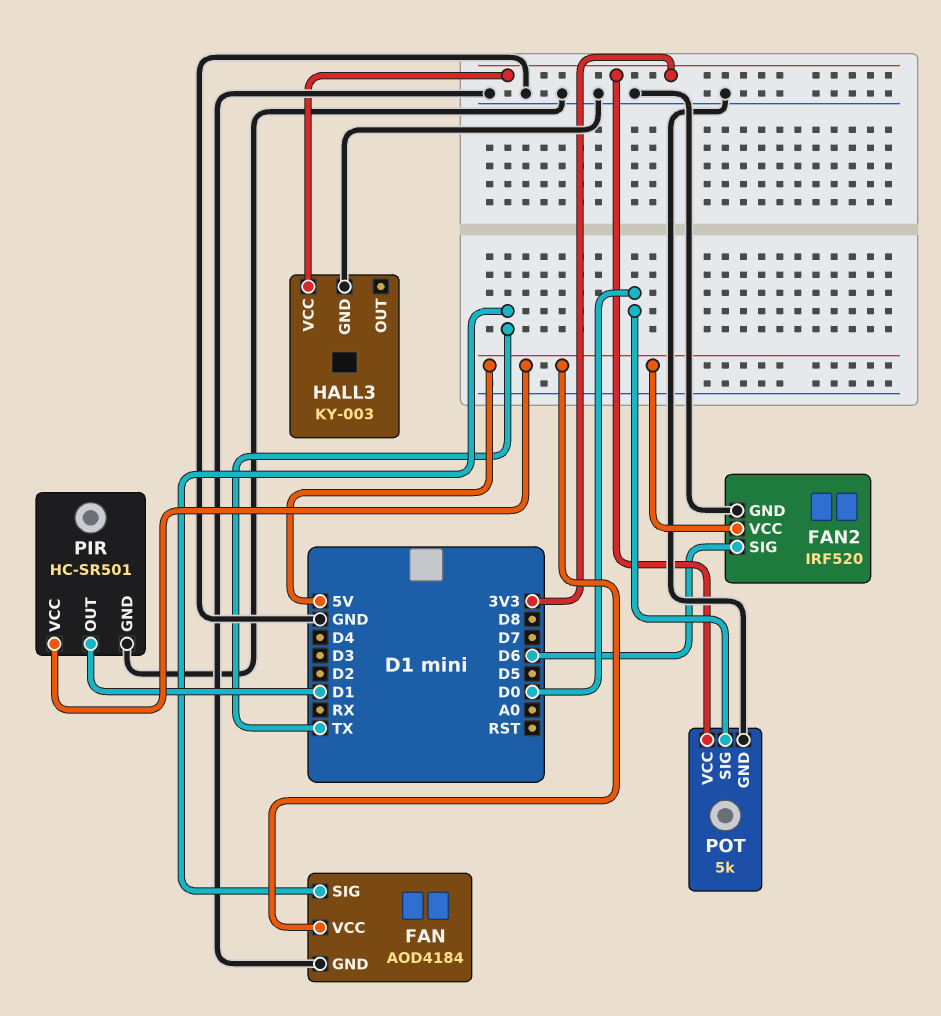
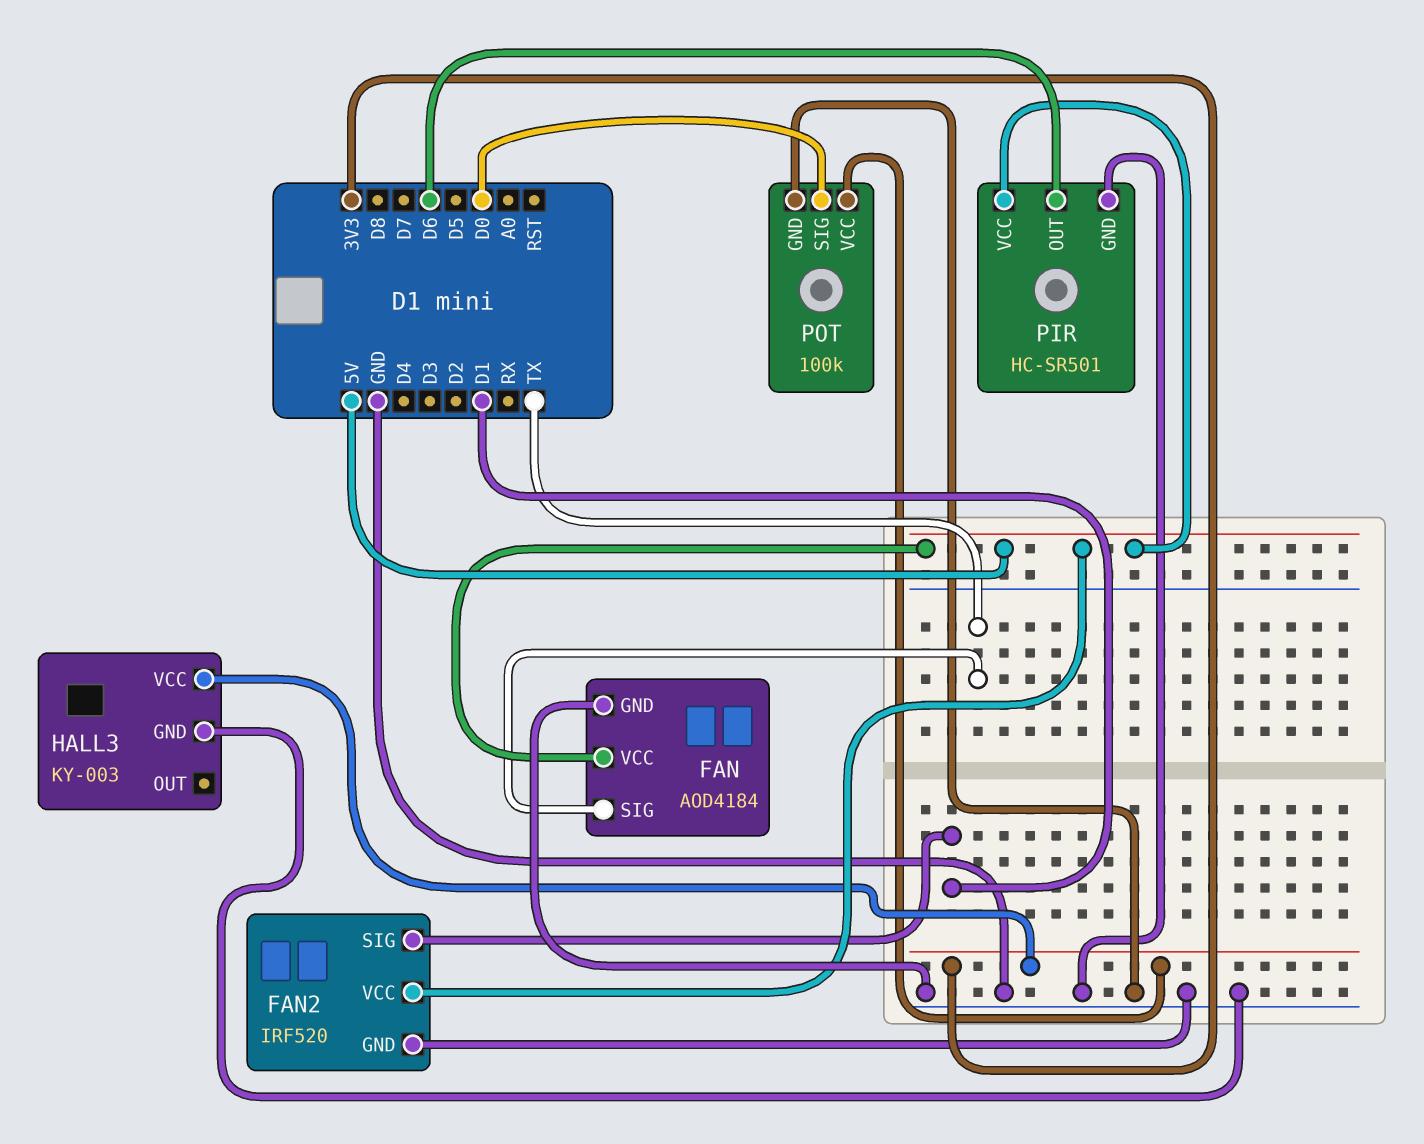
FAN2 pin SIG: D6 -> D1
PIR pin OUT: D1 -> D6
POT: 5k -> 100k

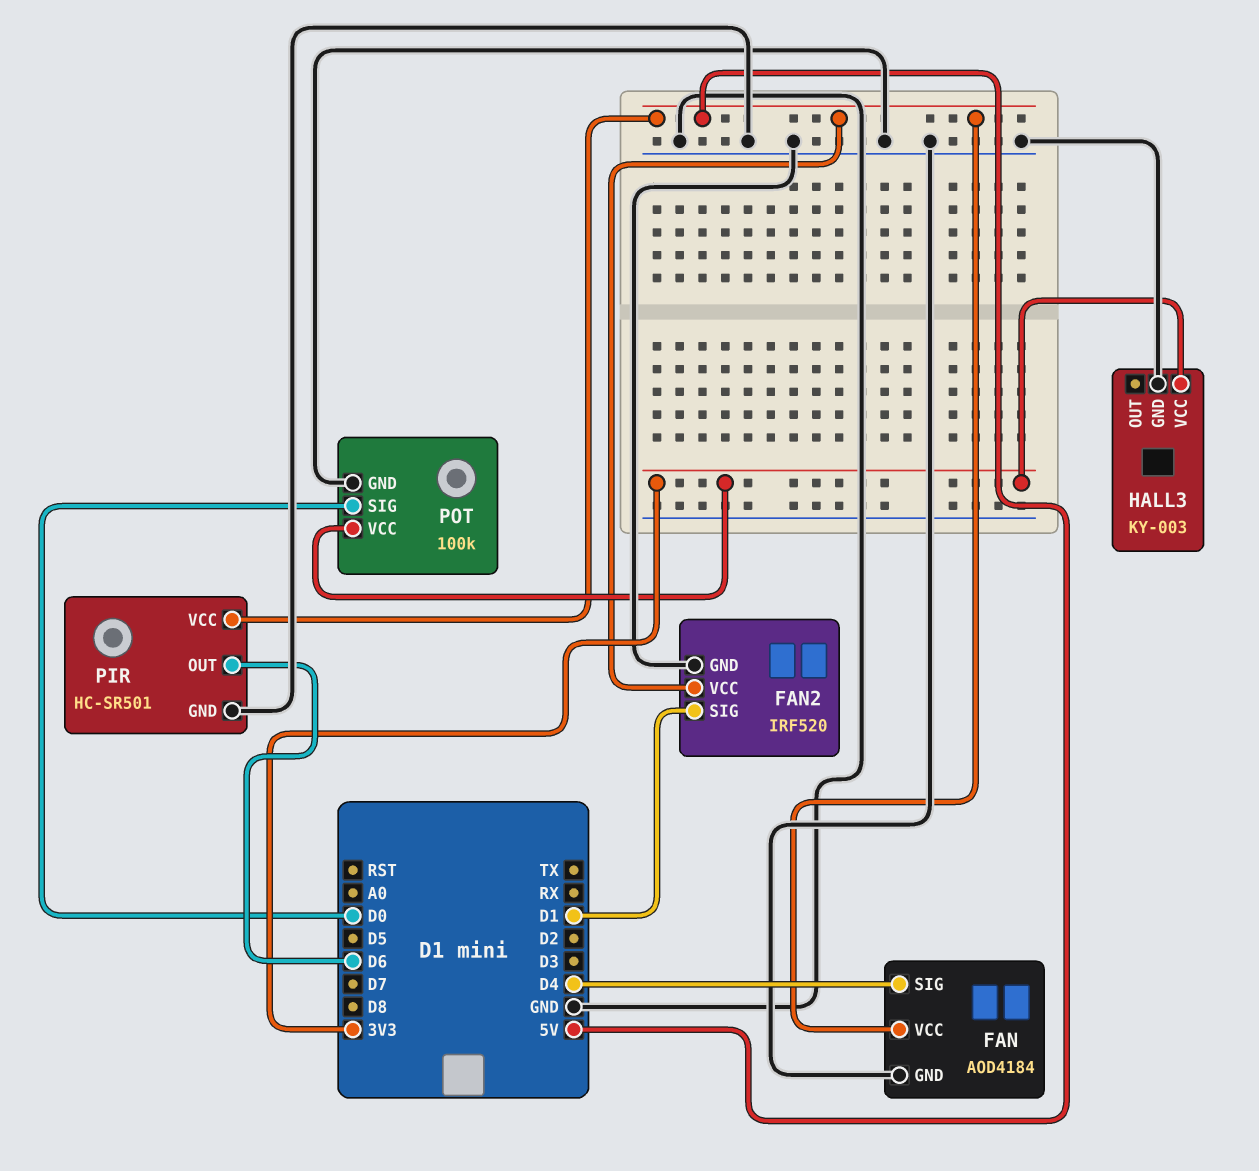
FAN pin SIG: TX -> D4

